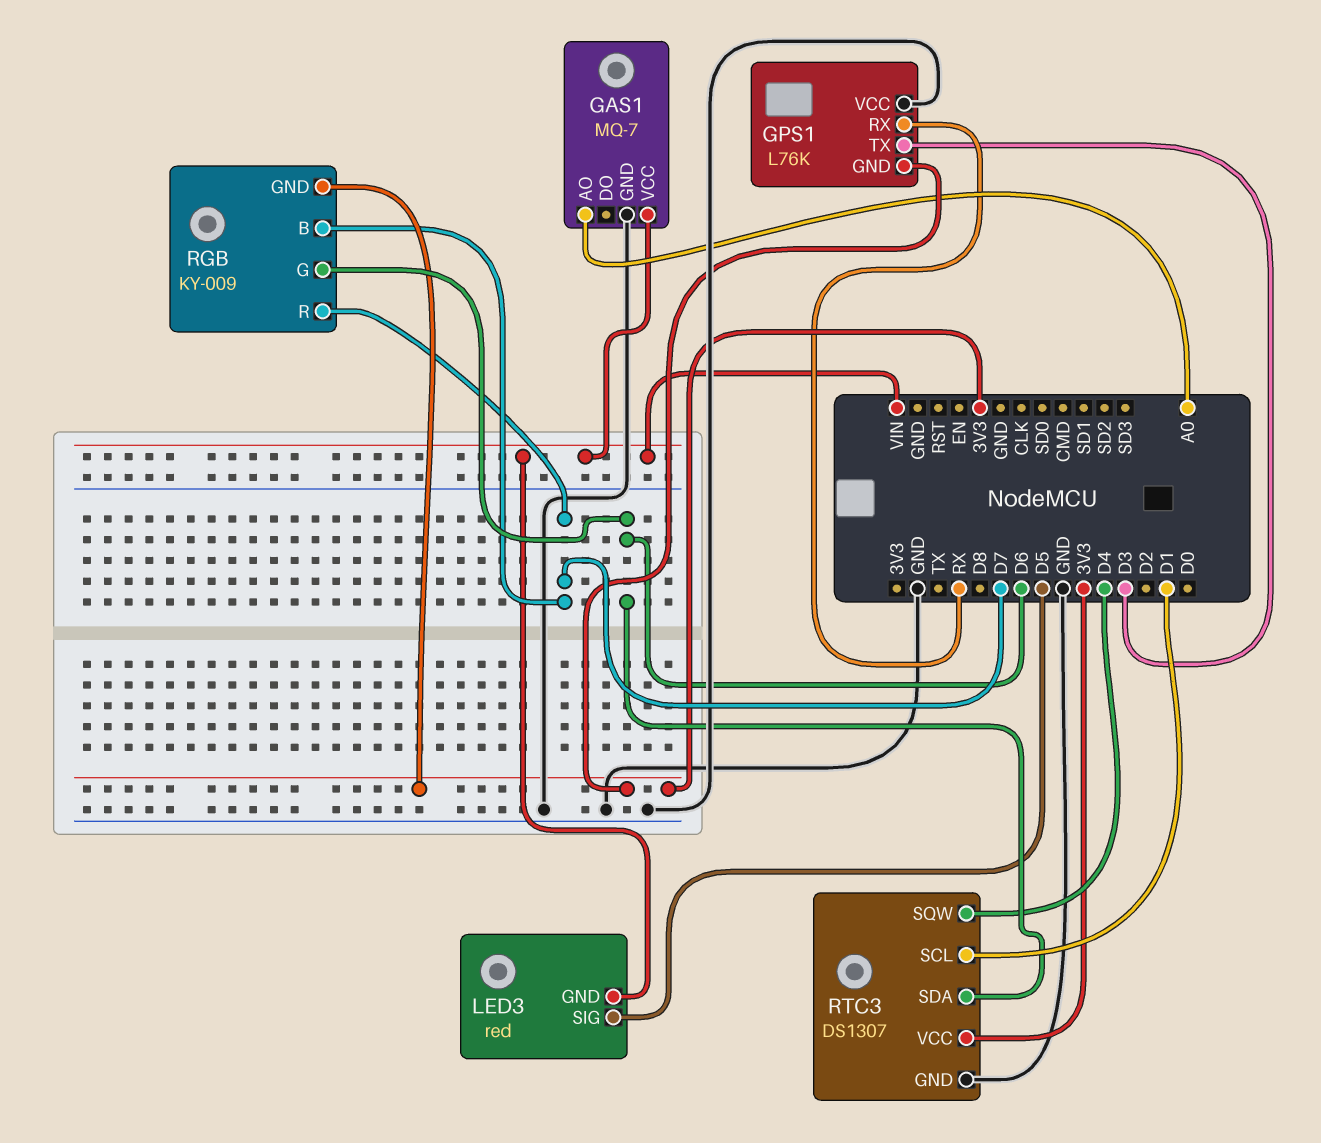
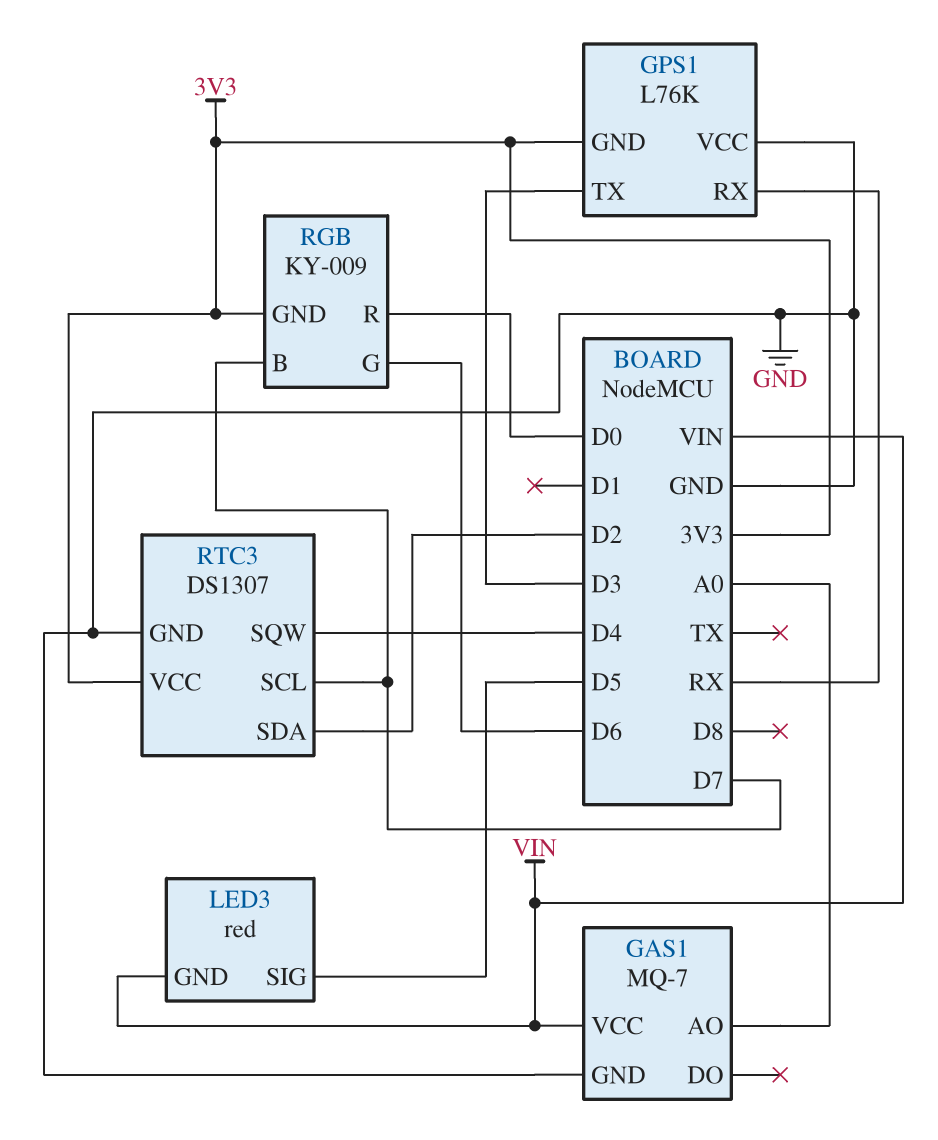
RGB pin R: D7 -> D0
RTC3 pin SCL: D1 -> D7
RTC3 pin SDA: D6 -> D2

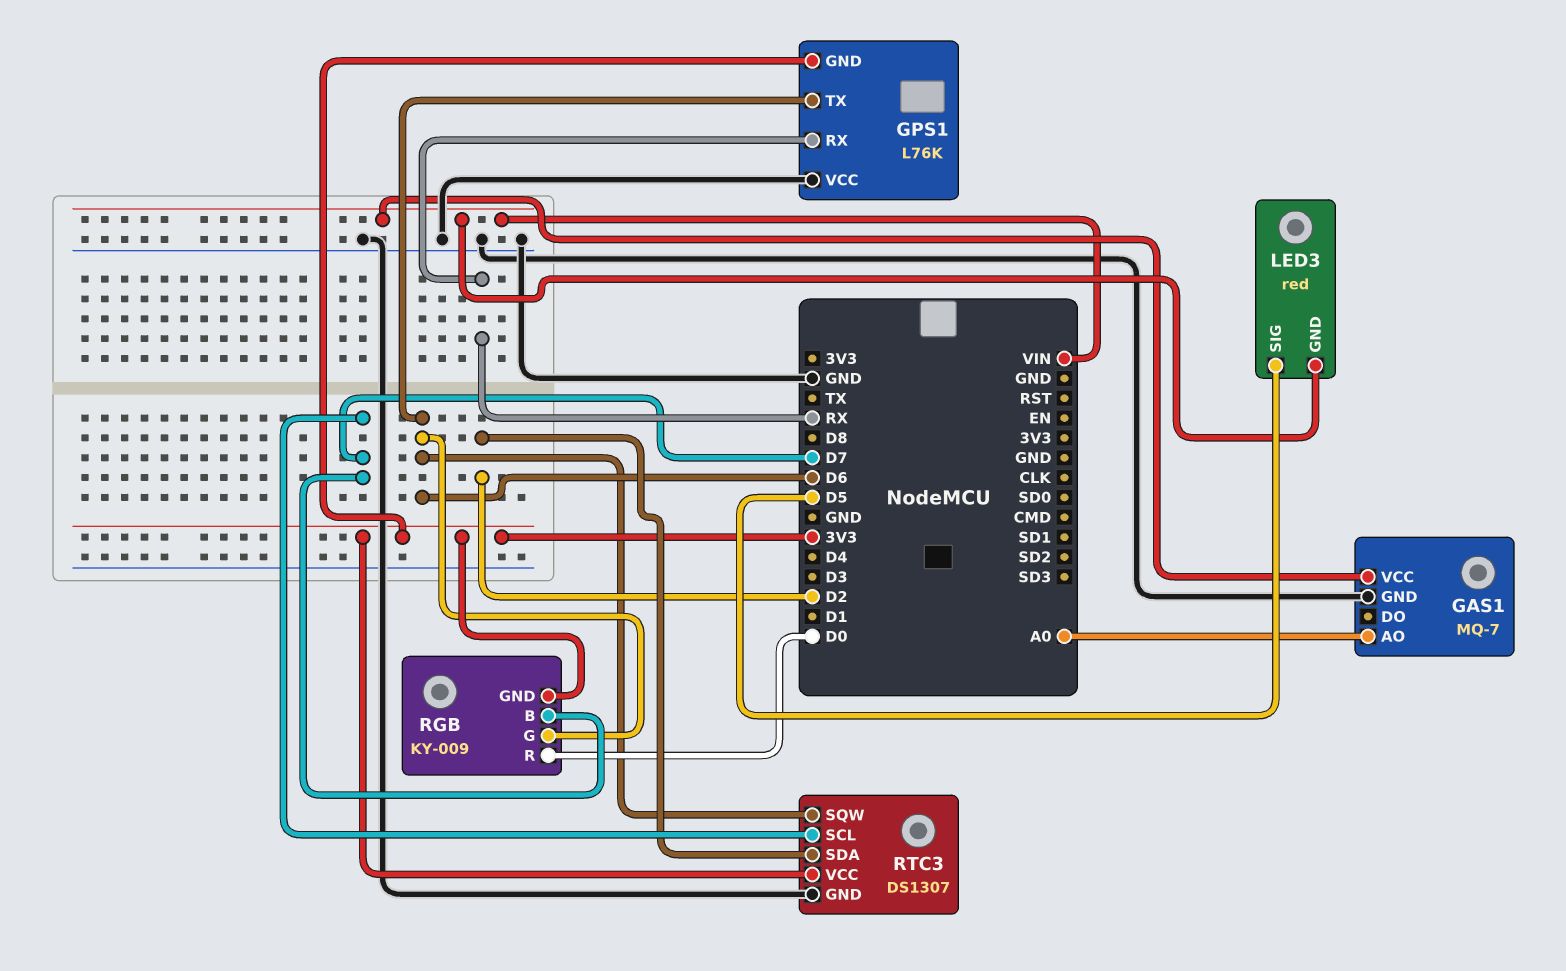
GPS1 pin TX: D3 -> D6
RTC3 pin SQW: D4 -> D6

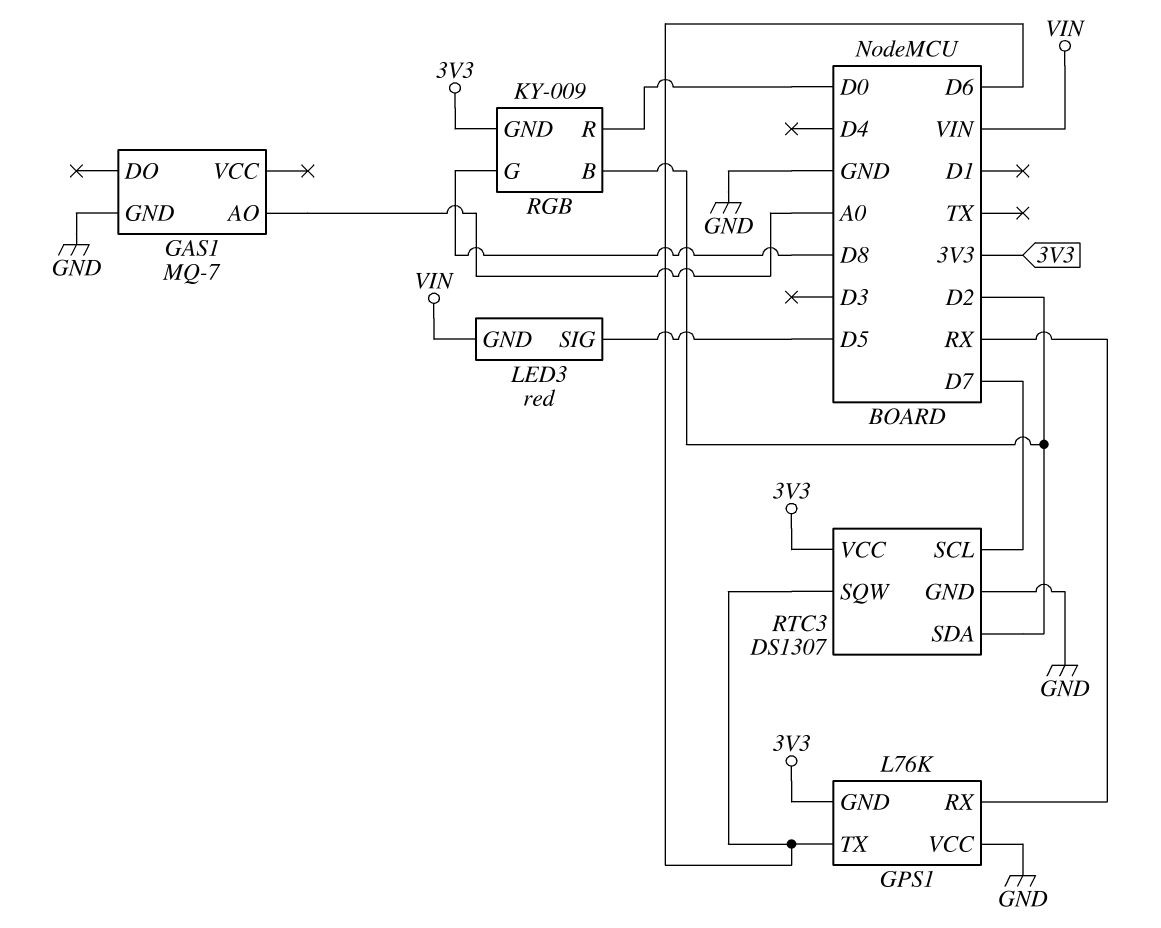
GAS1 pin VCC: VIN -> none
RGB pin B: D7 -> D2
RGB pin G: D6 -> D8

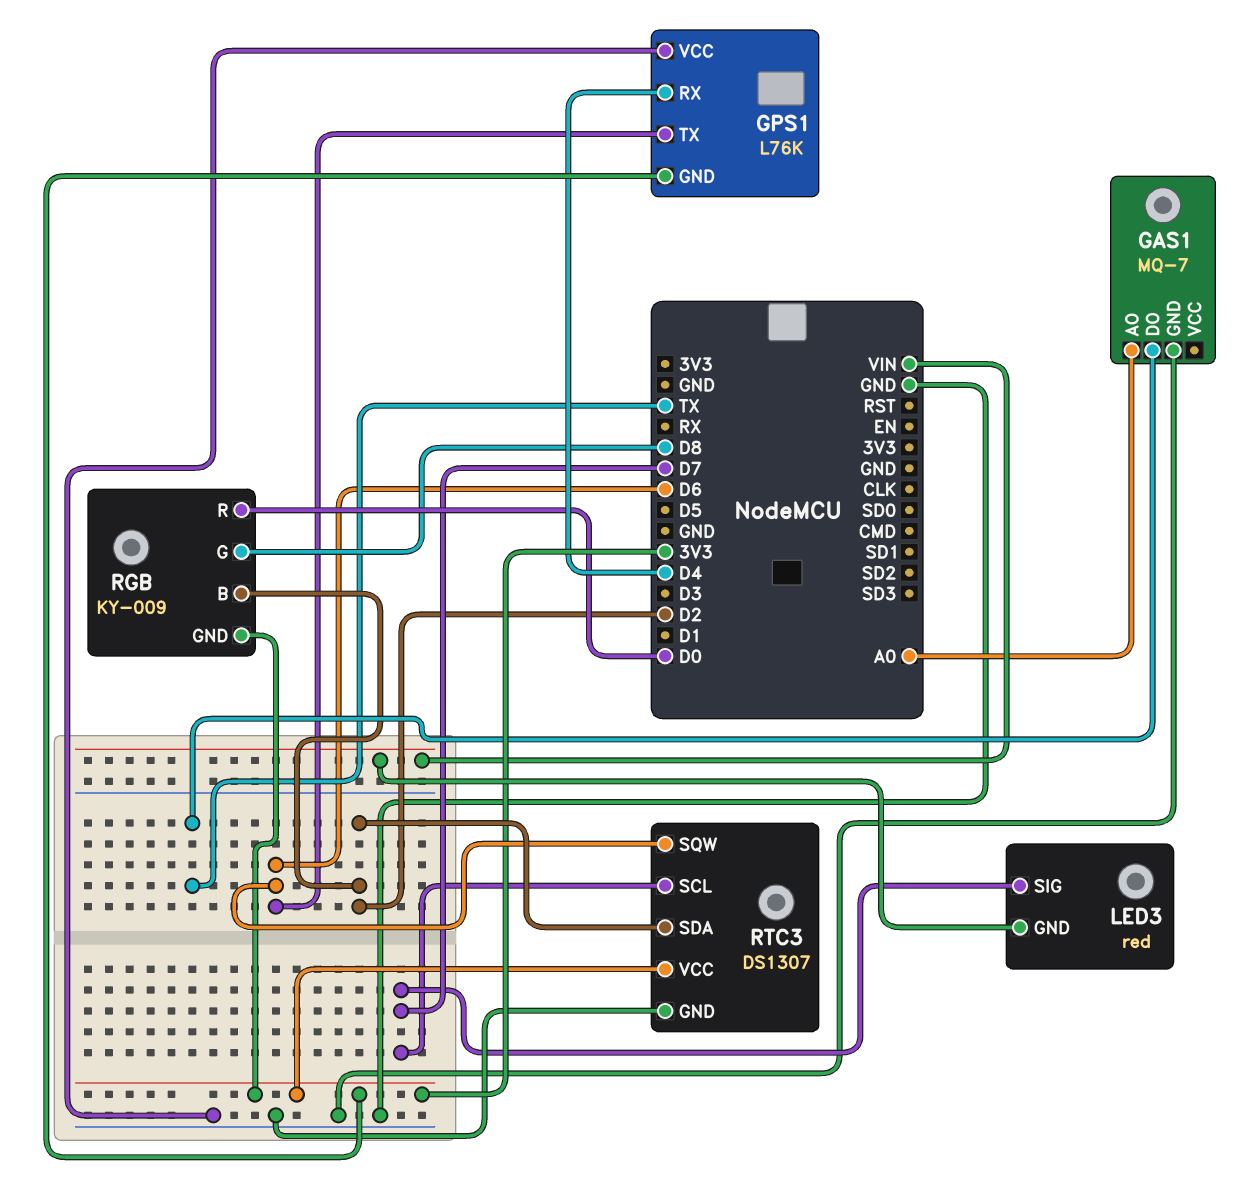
GAS1 pin DO: none -> TX
GPS1 pin RX: RX -> D4
LED3 pin SIG: D5 -> D7

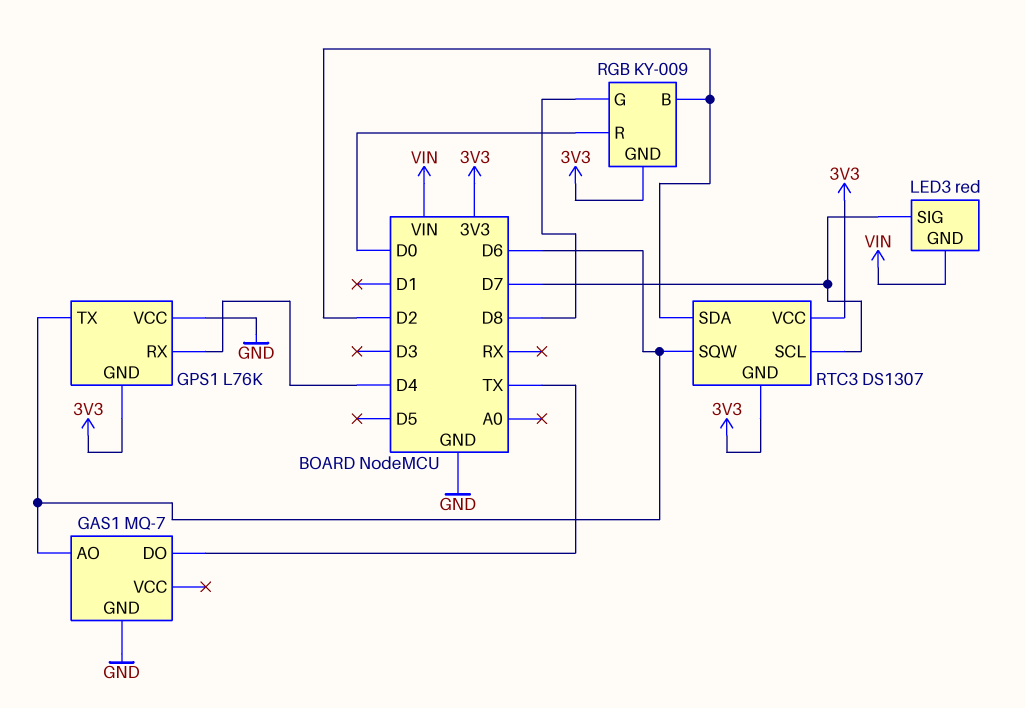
GAS1 pin AO: A0 -> D6
RTC3 pin GND: GND -> 3V3

